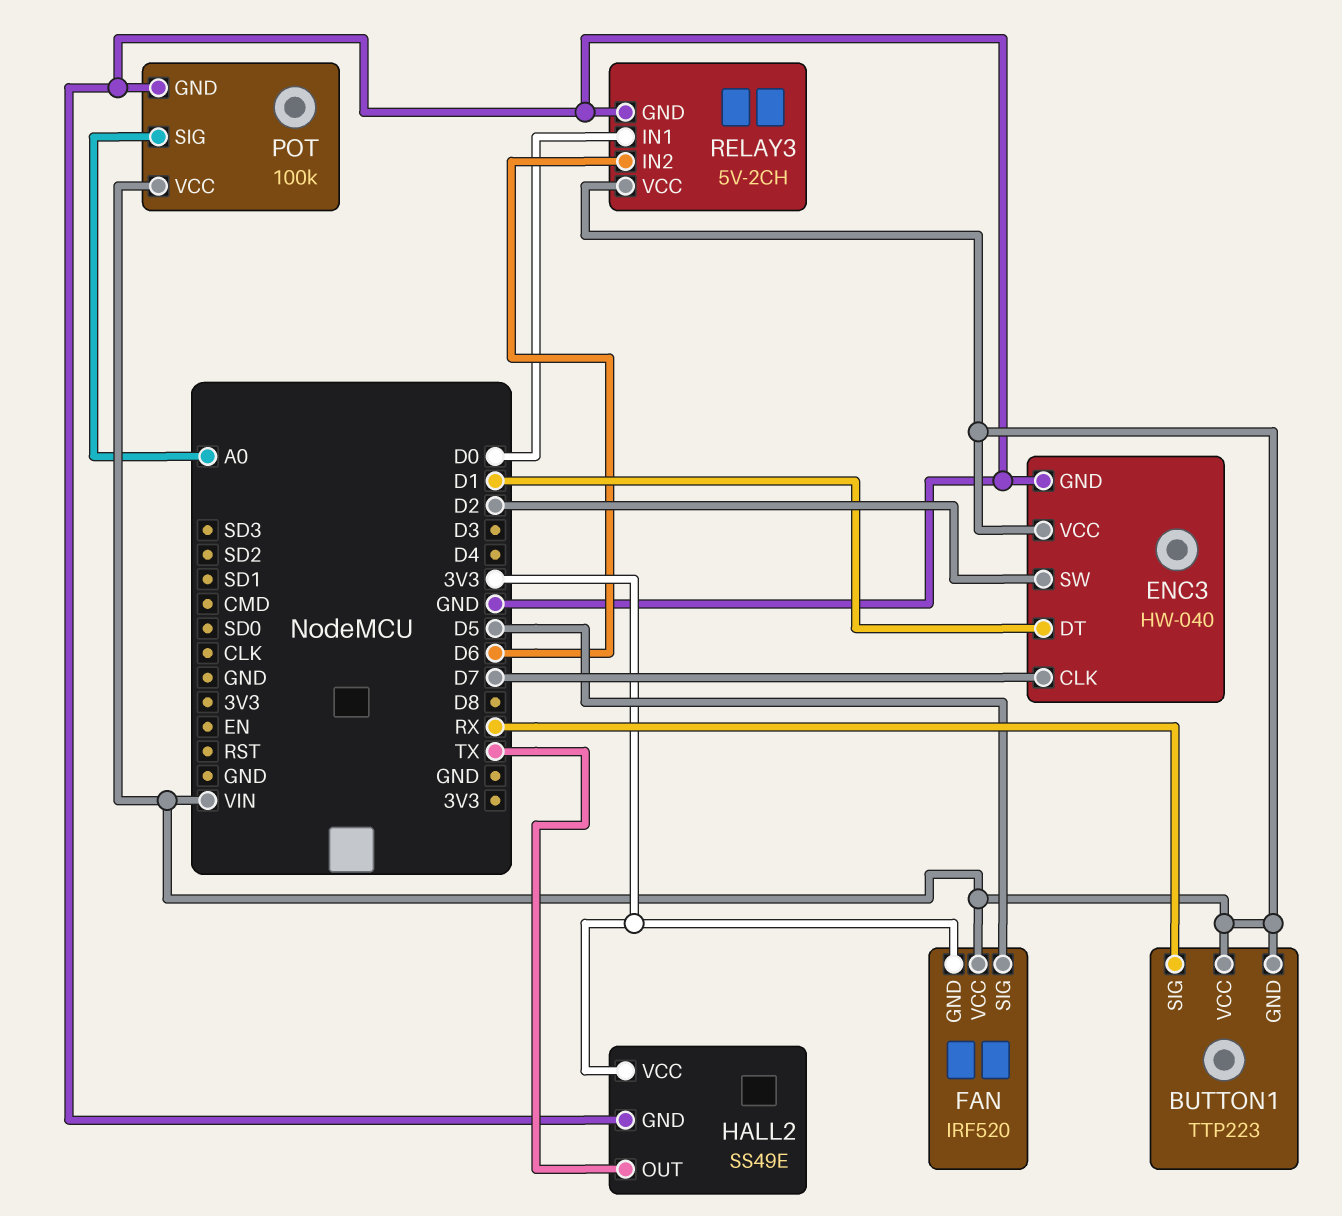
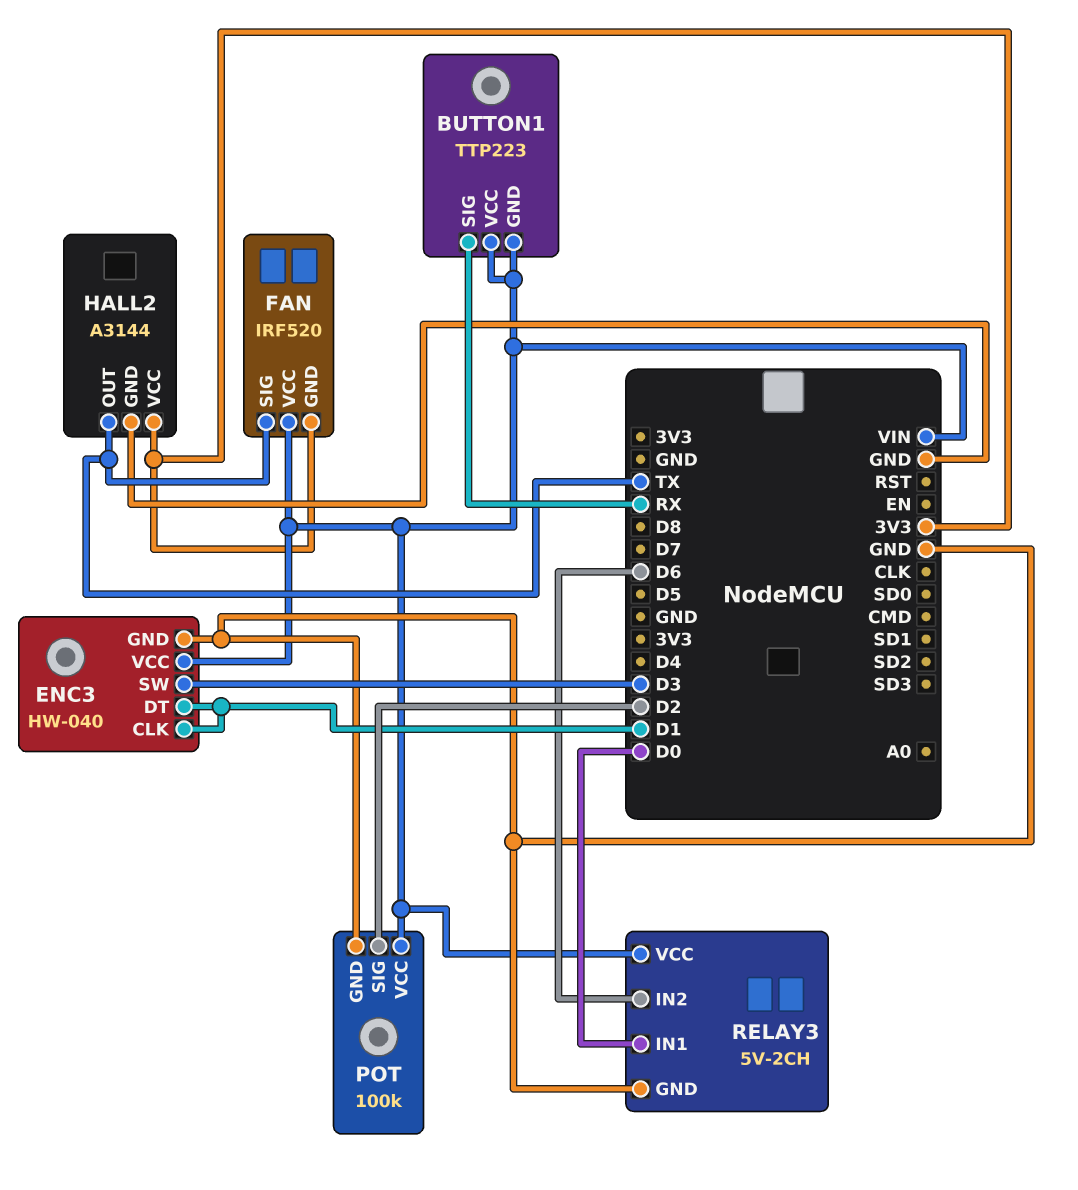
ENC3 pin CLK: D7 -> D1
ENC3 pin SW: D2 -> D3
FAN pin SIG: D5 -> TX
HALL2: SS49E -> A3144
POT pin SIG: A0 -> D2

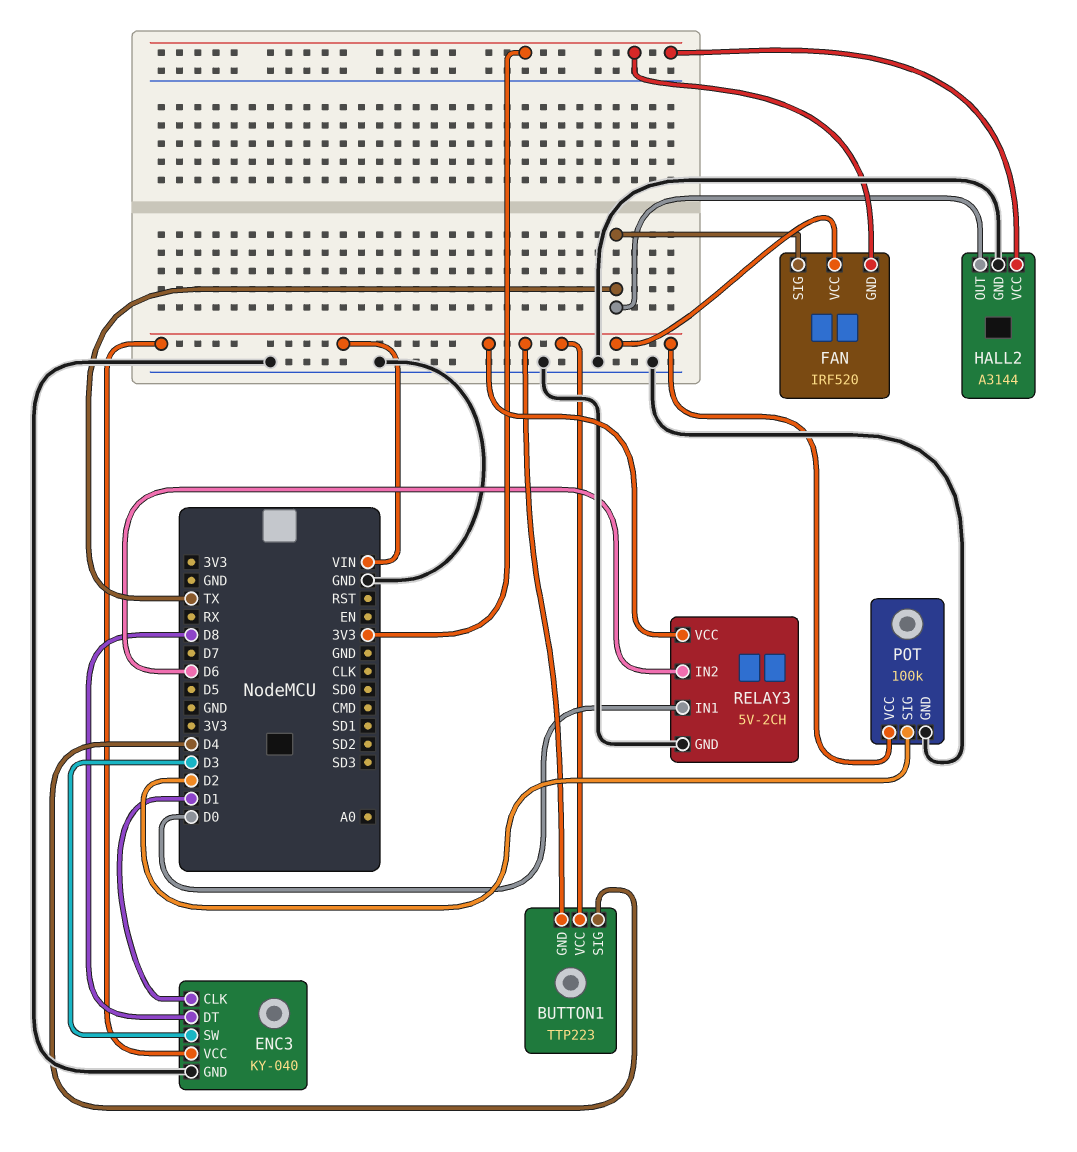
BUTTON1 pin SIG: RX -> D4
ENC3: HW-040 -> KY-040
ENC3 pin DT: D1 -> D8

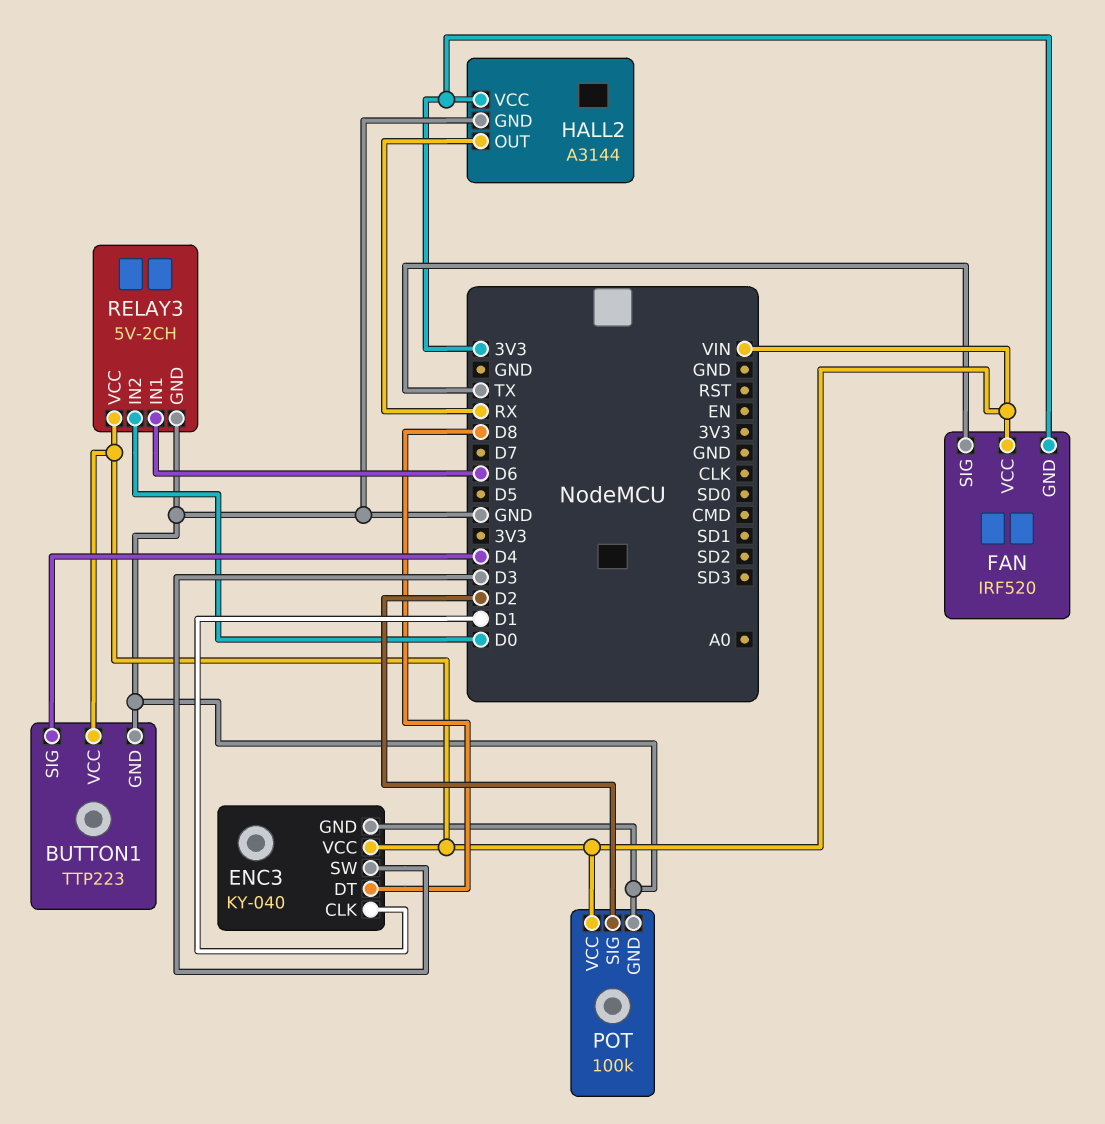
BUTTON1 pin GND: VIN -> GND
HALL2 pin OUT: TX -> RX
RELAY3 pin IN1: D0 -> D6
RELAY3 pin IN2: D6 -> D0

